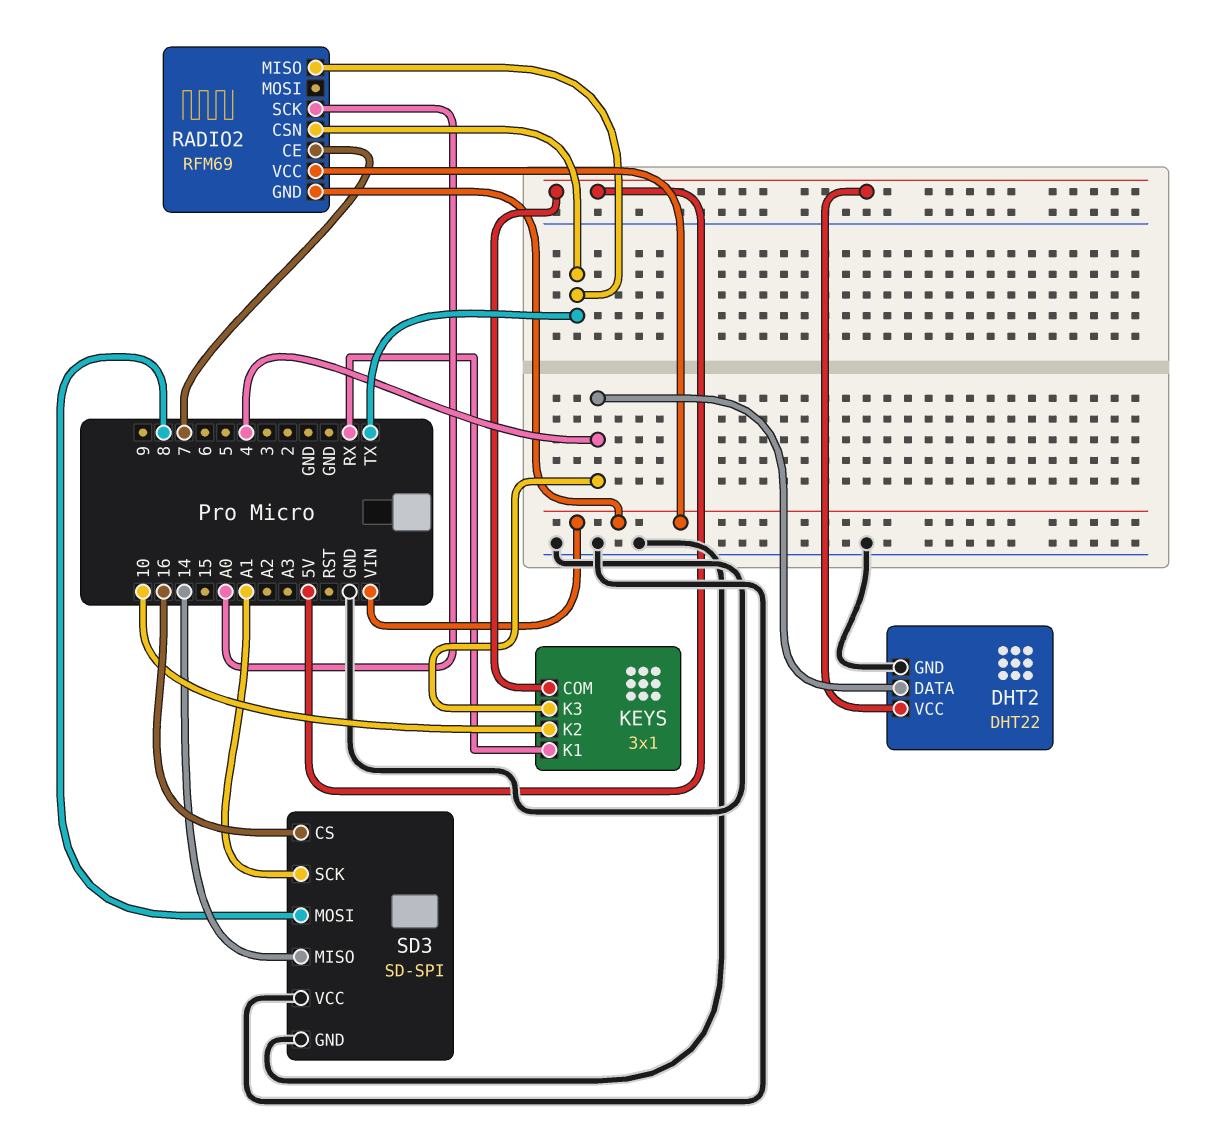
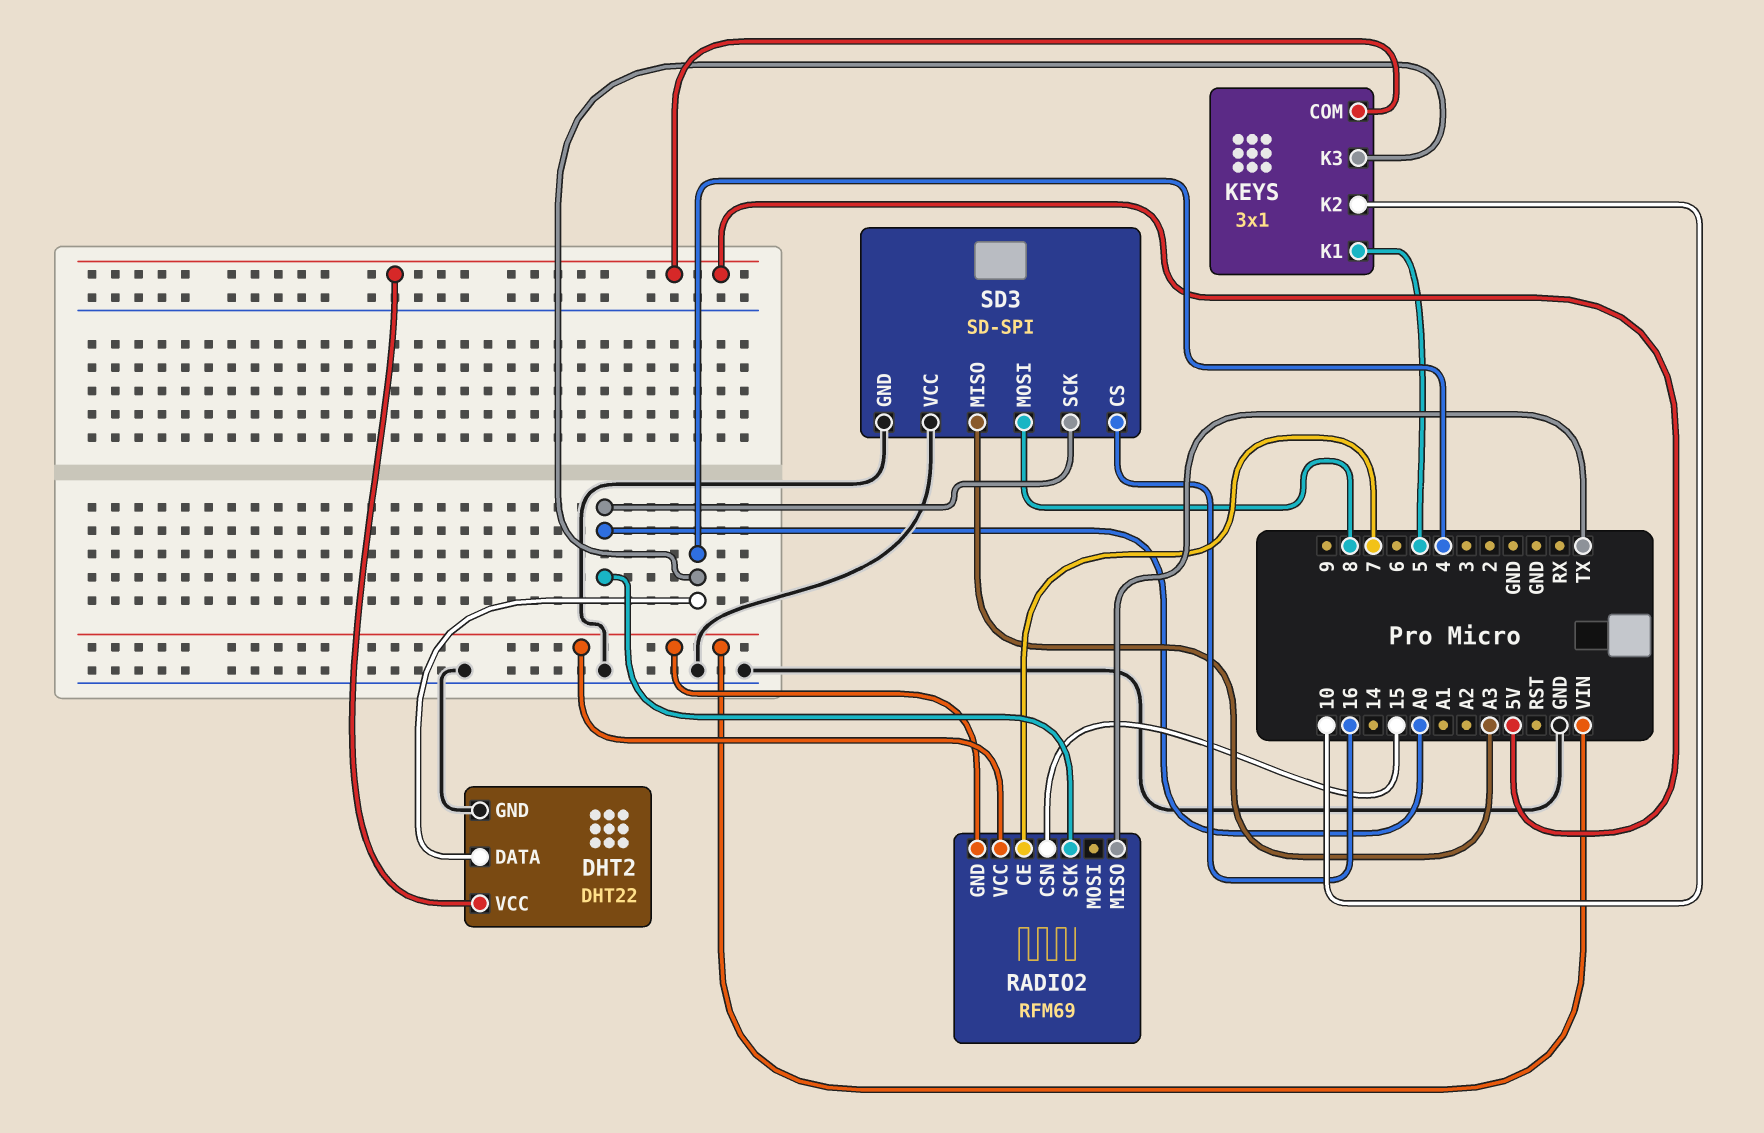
KEYS pin K1: RX -> 5
RADIO2 pin CSN: TX -> 15
SD3 pin MISO: 14 -> A3
SD3 pin SCK: A1 -> A0

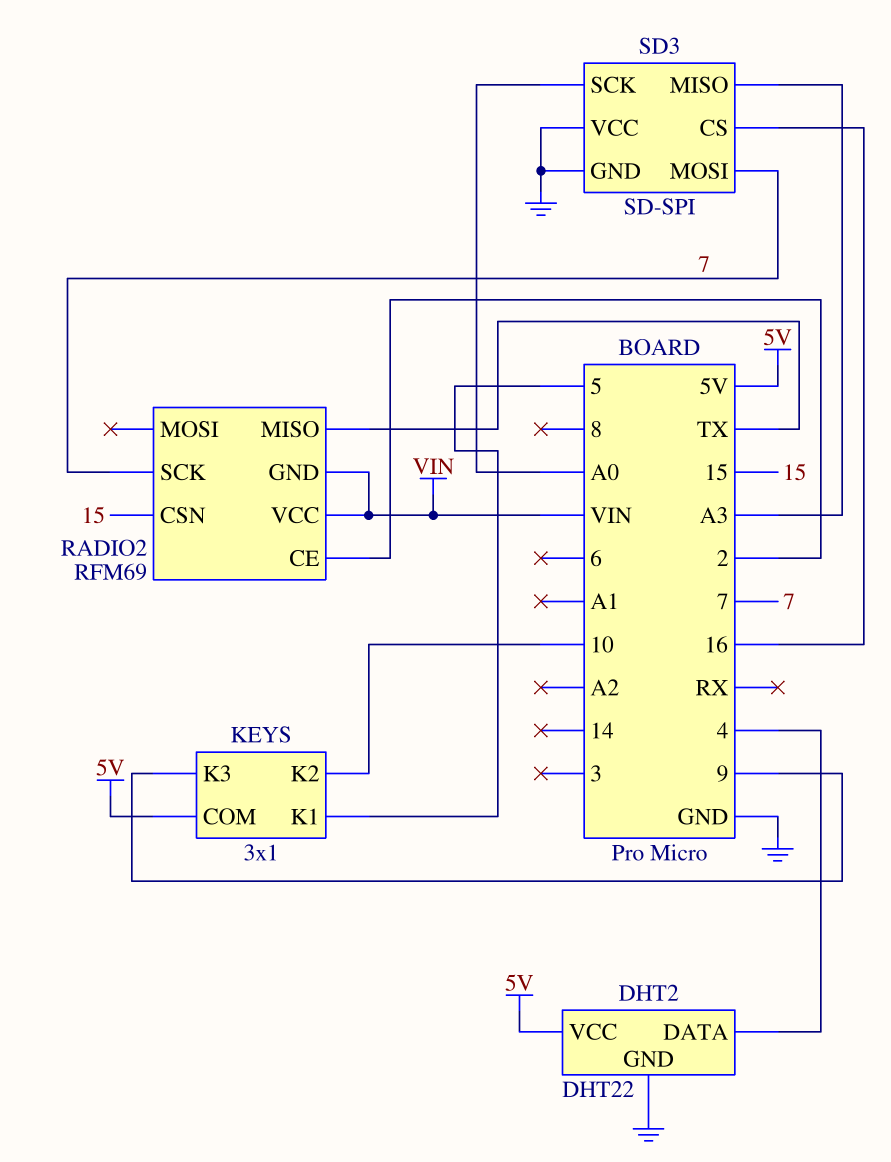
KEYS pin K3: 4 -> 9
RADIO2 pin CE: 7 -> 2
RADIO2 pin SCK: A0 -> 7
SD3 pin MOSI: 8 -> 7

